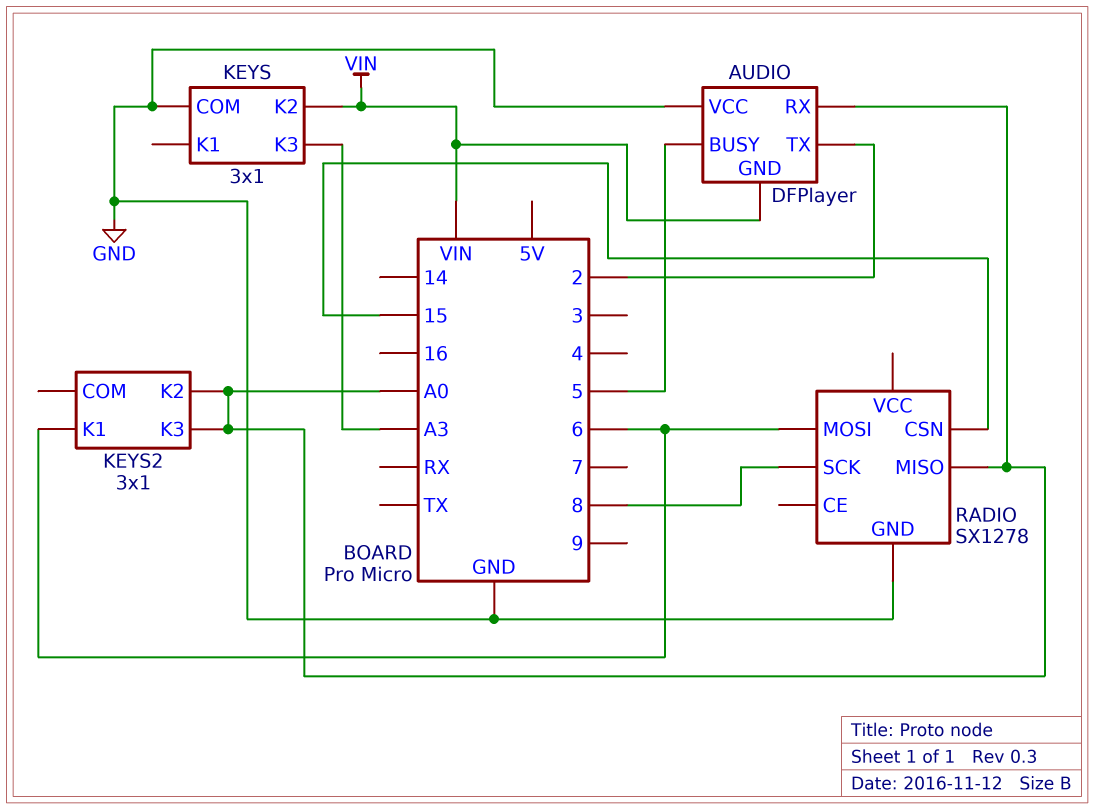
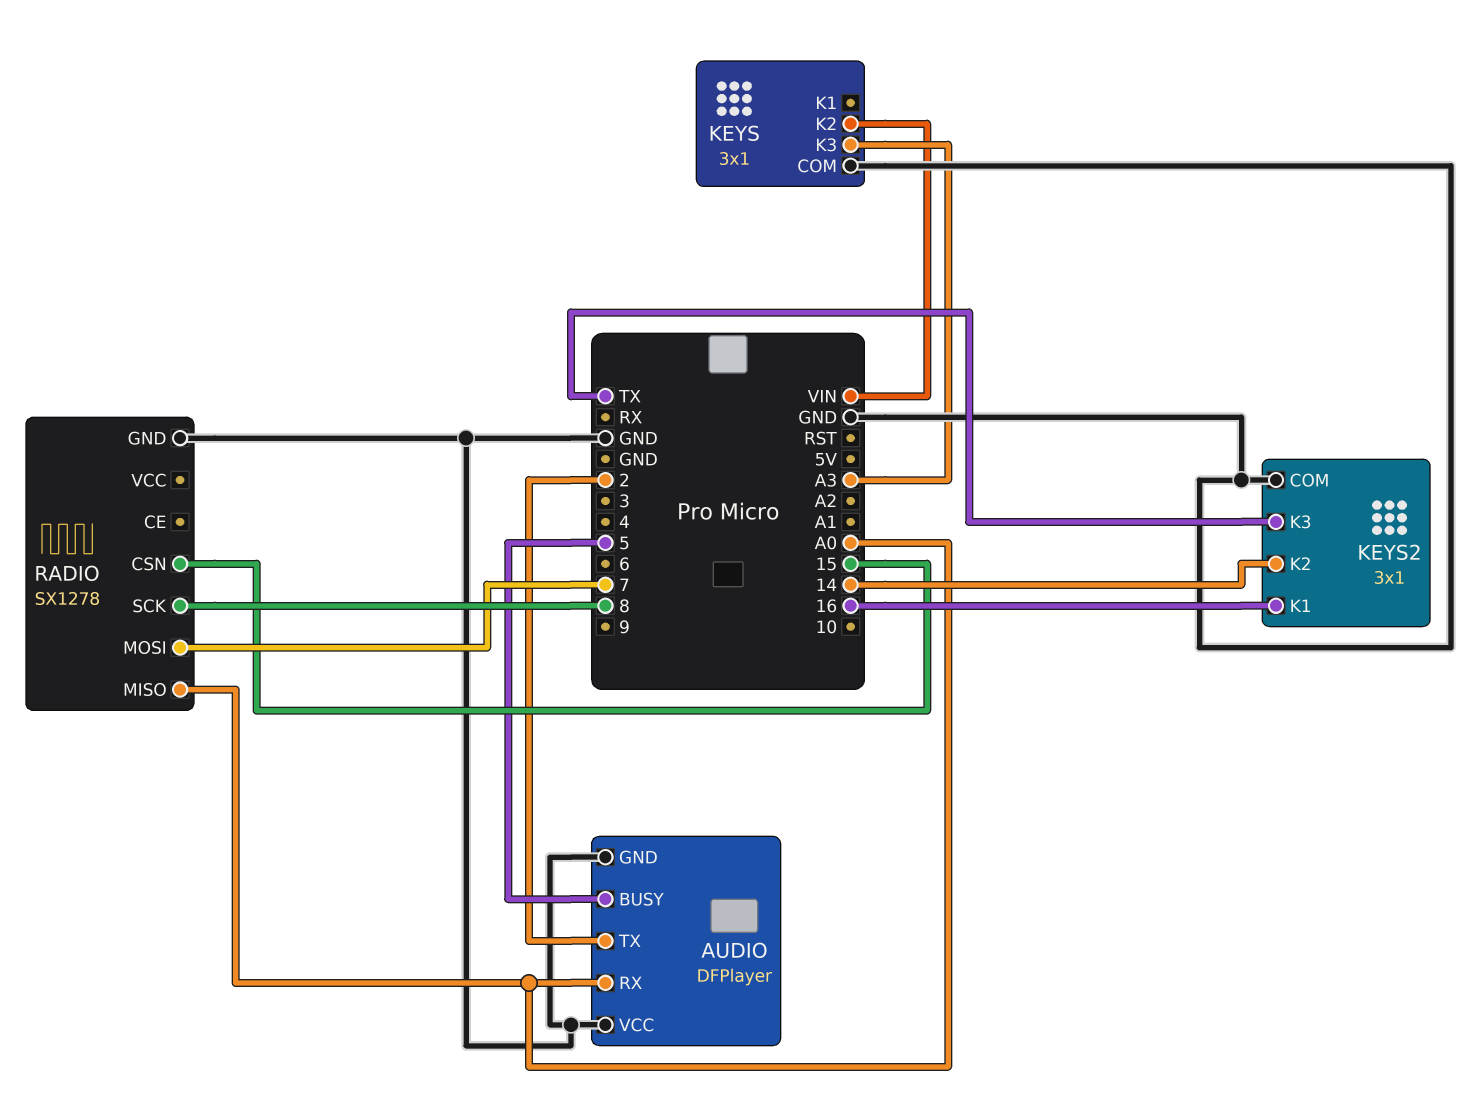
AUDIO pin GND: VIN -> GND
KEYS2 pin COM: none -> GND
KEYS2 pin K1: 6 -> 16
KEYS2 pin K2: A0 -> 14
KEYS2 pin K3: A0 -> TX
RADIO pin MOSI: 6 -> 7

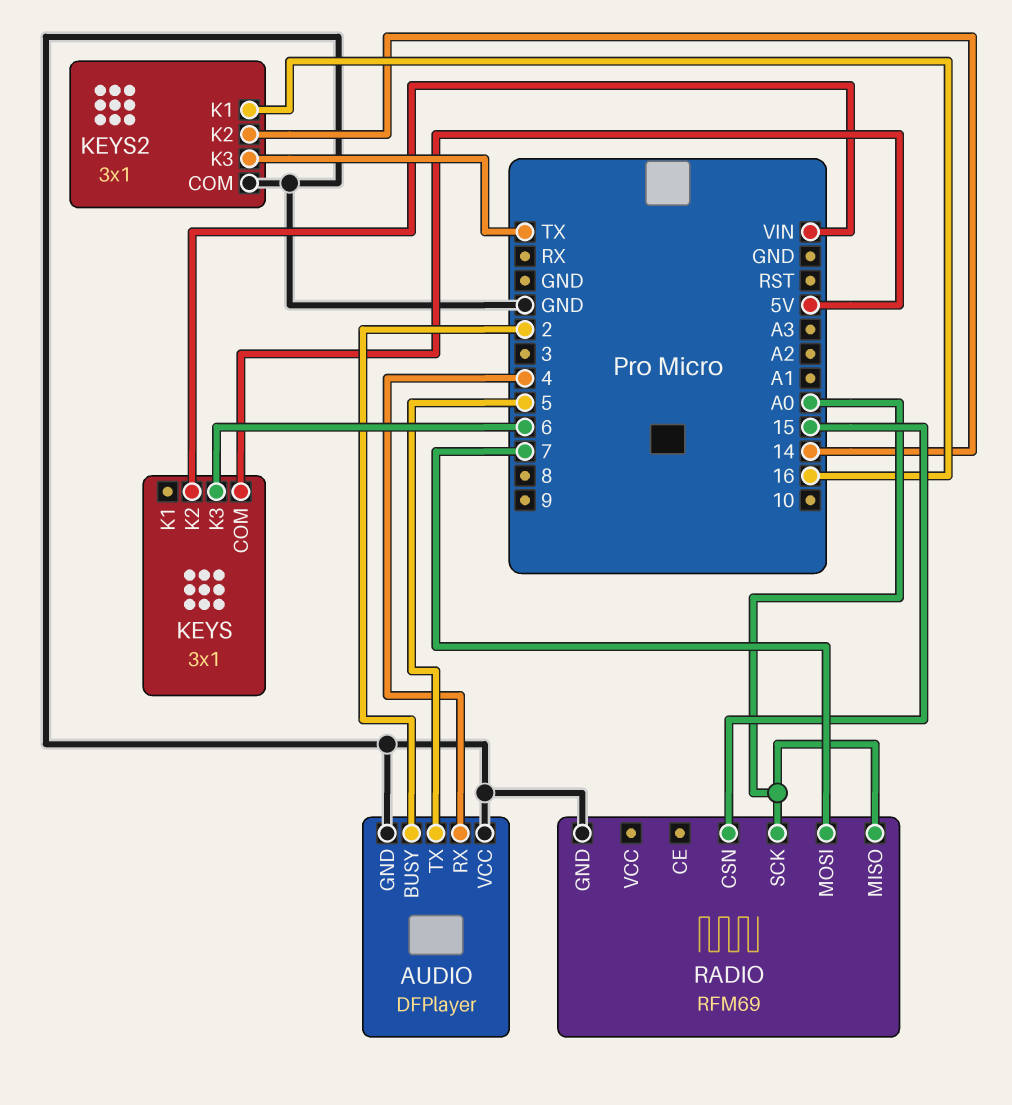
AUDIO pin BUSY: 5 -> 2
AUDIO pin RX: A0 -> 4
AUDIO pin TX: 2 -> 5
KEYS pin COM: GND -> 5V
KEYS pin K3: A3 -> 6
RADIO: SX1278 -> RFM69
RADIO pin SCK: 8 -> A0

